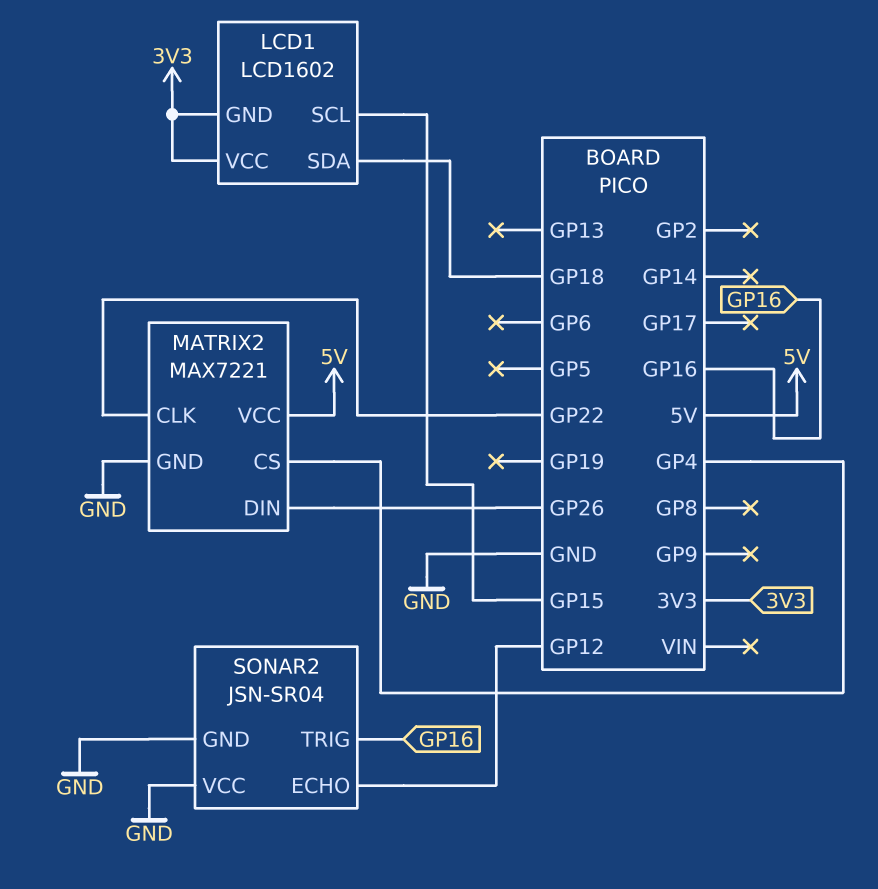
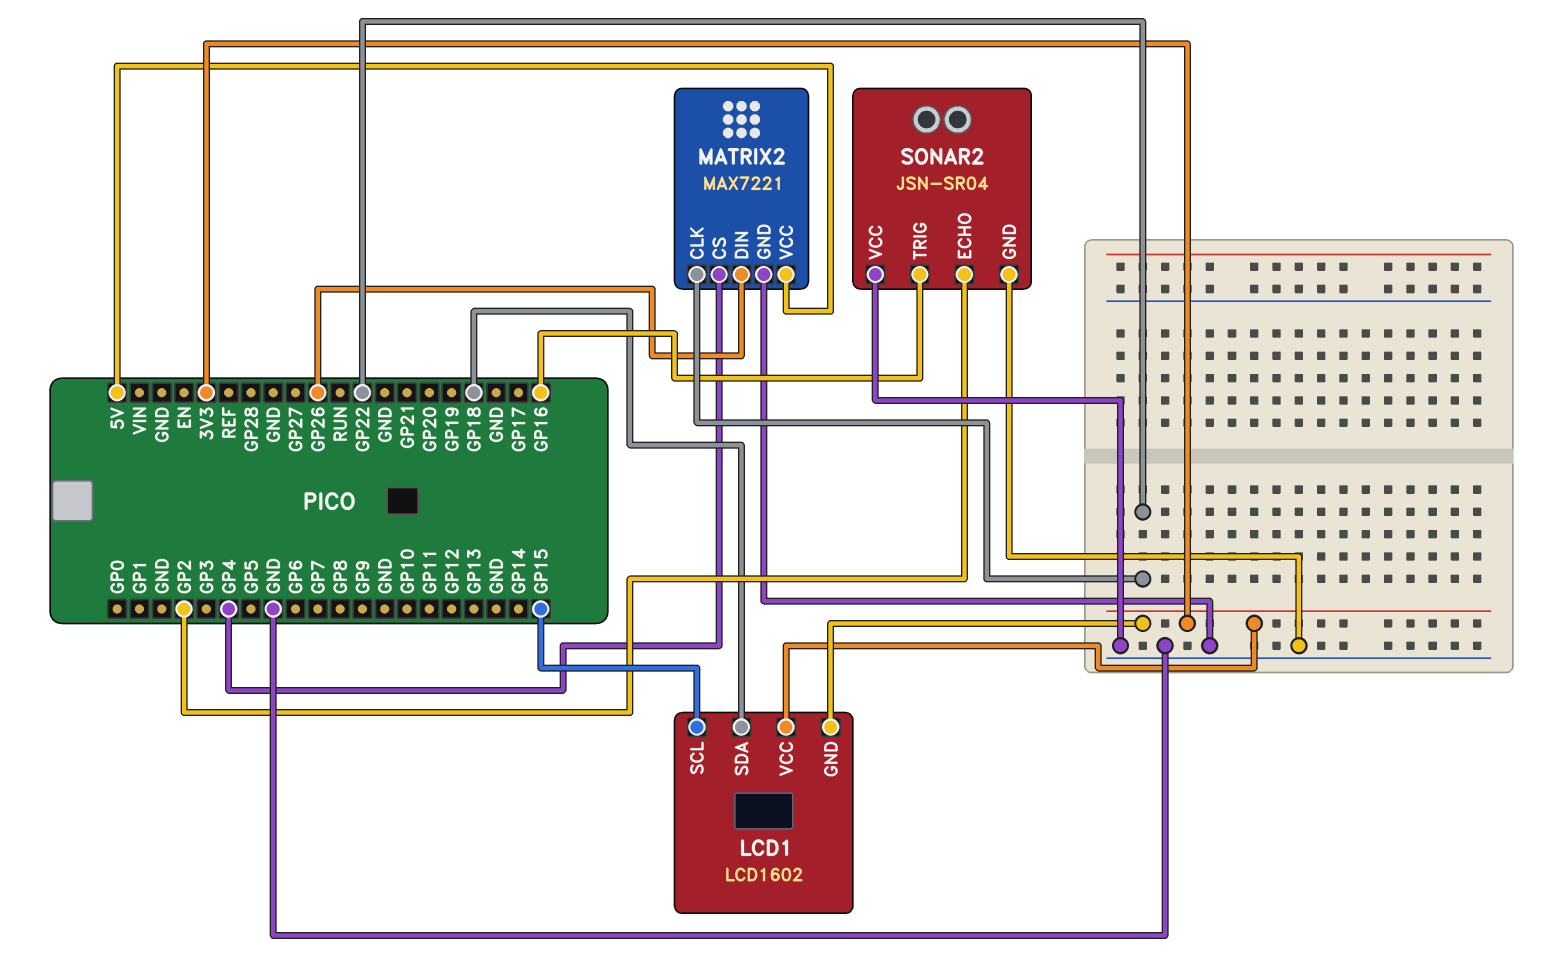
SONAR2 pin ECHO: GP12 -> GP2

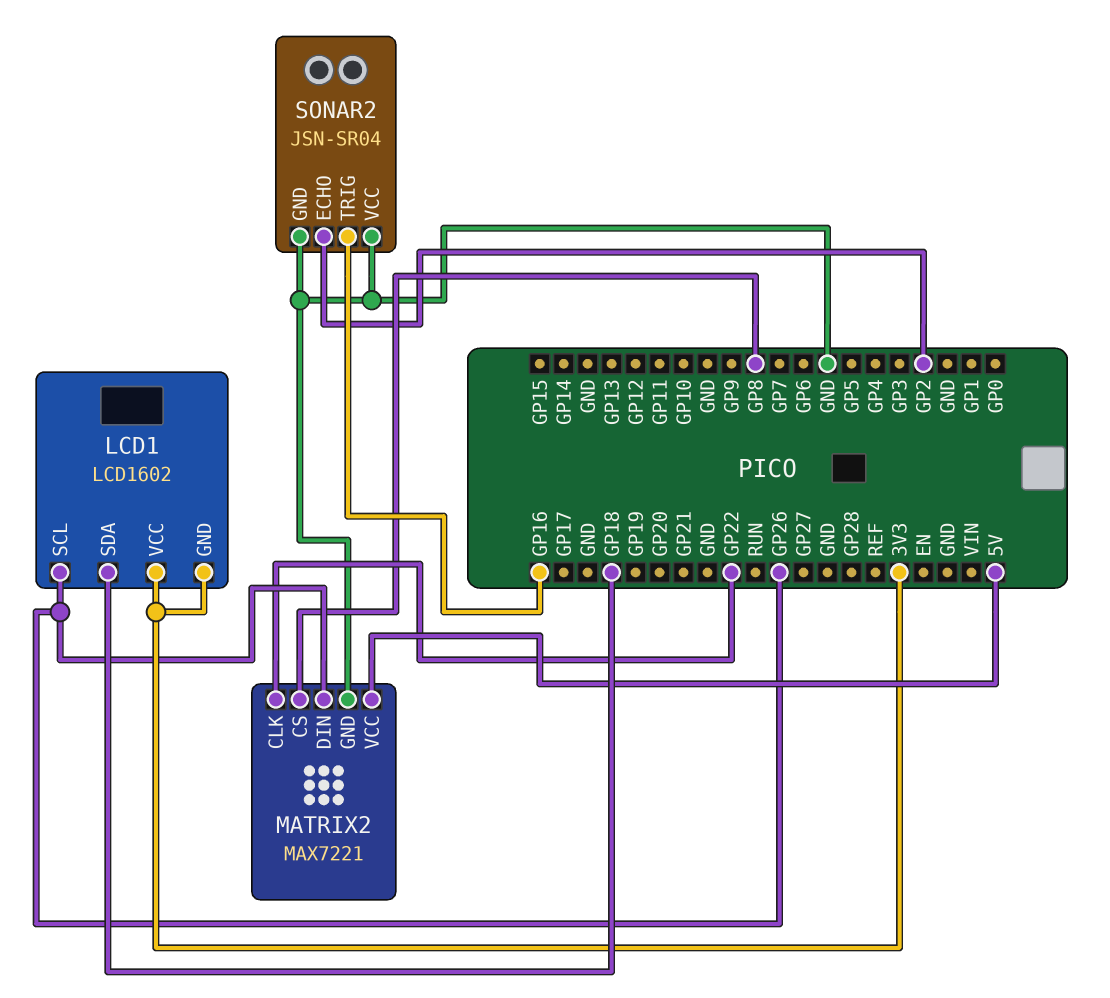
LCD1 pin SCL: GP15 -> GP26
MATRIX2 pin CS: GP4 -> GP8

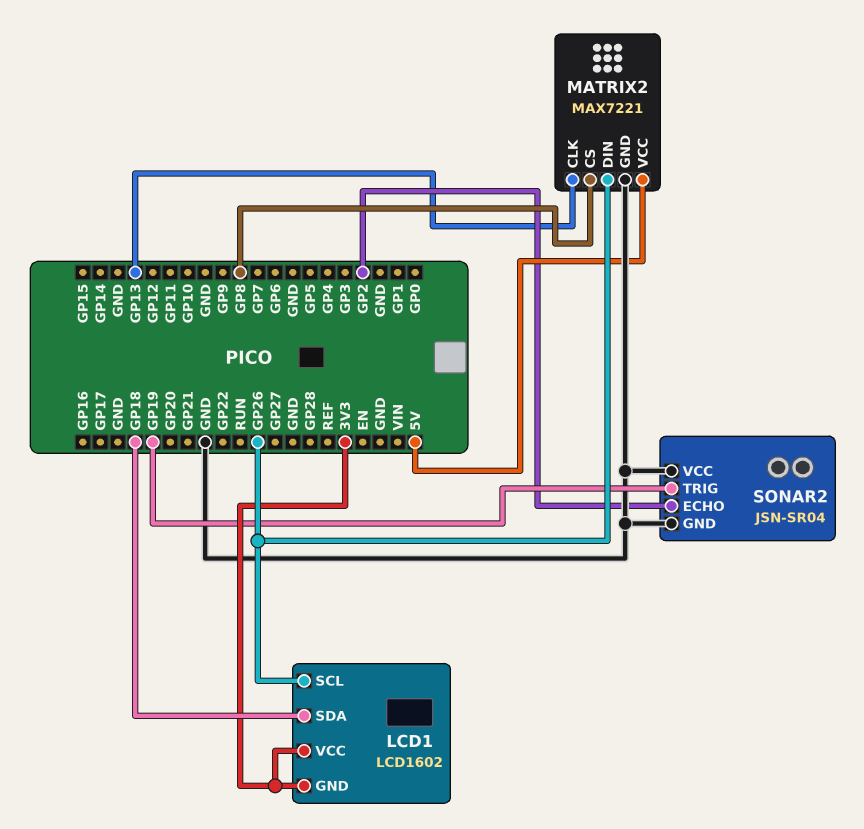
MATRIX2 pin CLK: GP22 -> GP13
SONAR2 pin TRIG: GP16 -> GP19

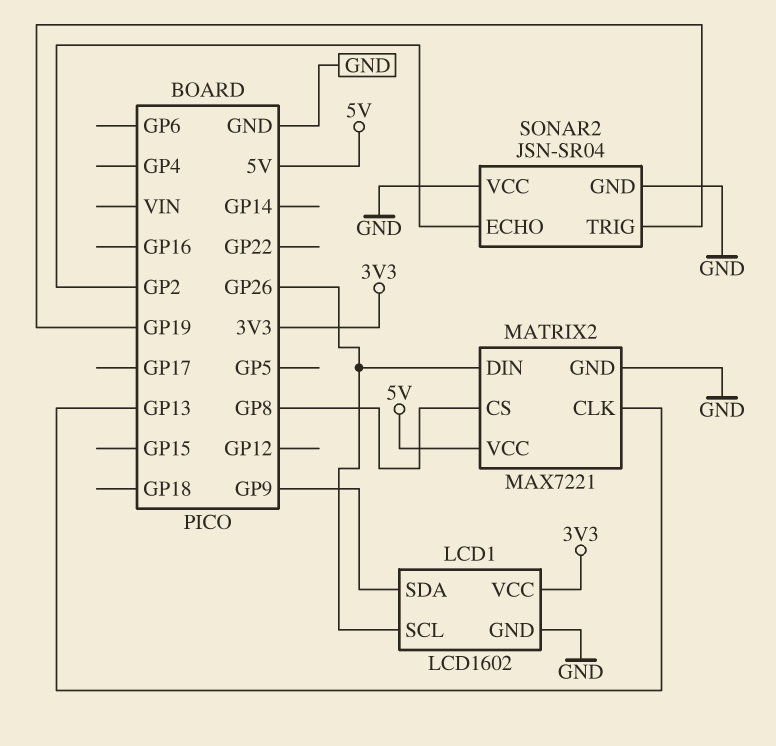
LCD1 pin GND: 3V3 -> GND
LCD1 pin SDA: GP18 -> GP9

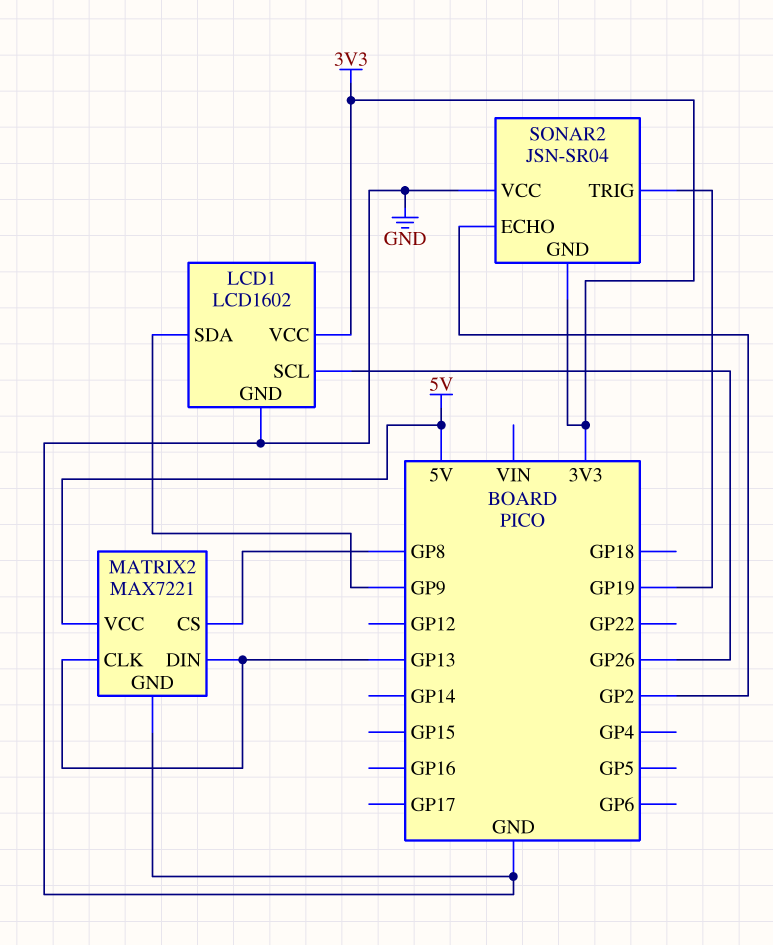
MATRIX2 pin DIN: GP26 -> GP13
SONAR2 pin GND: GND -> 3V3

